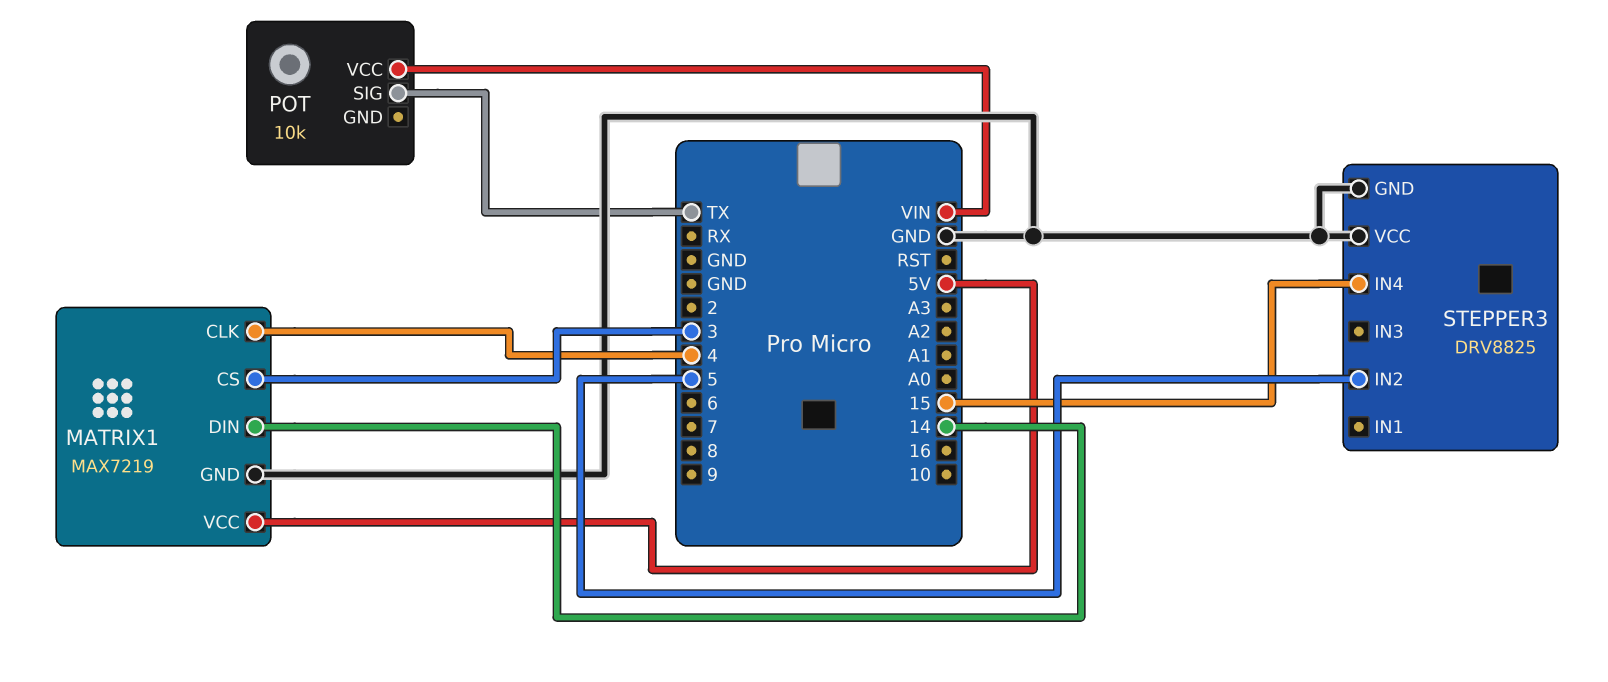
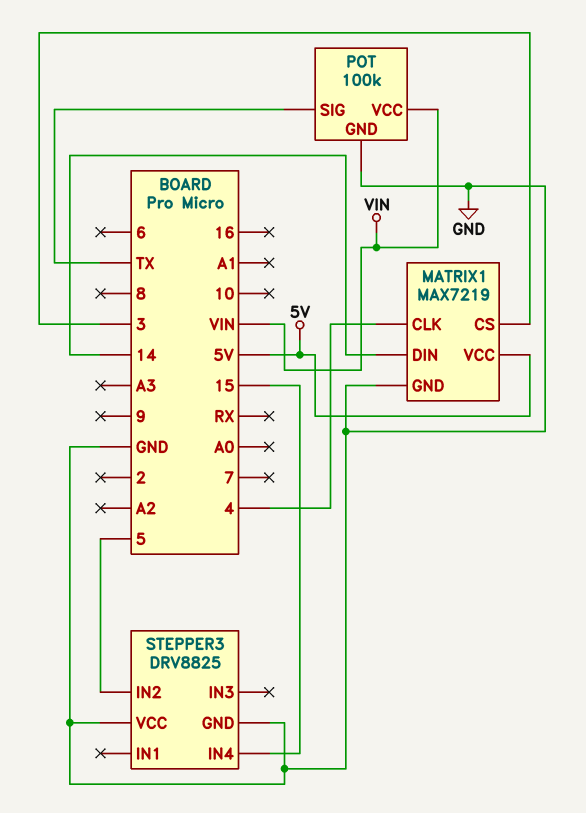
POT: 10k -> 100k
POT pin GND: none -> GND

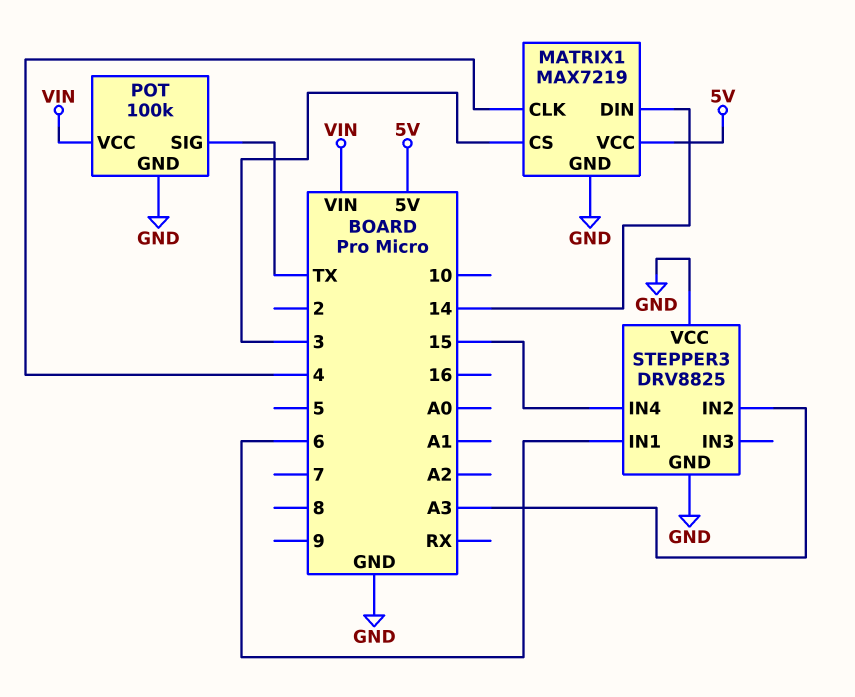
STEPPER3 pin IN1: none -> 6
STEPPER3 pin IN2: 5 -> A3

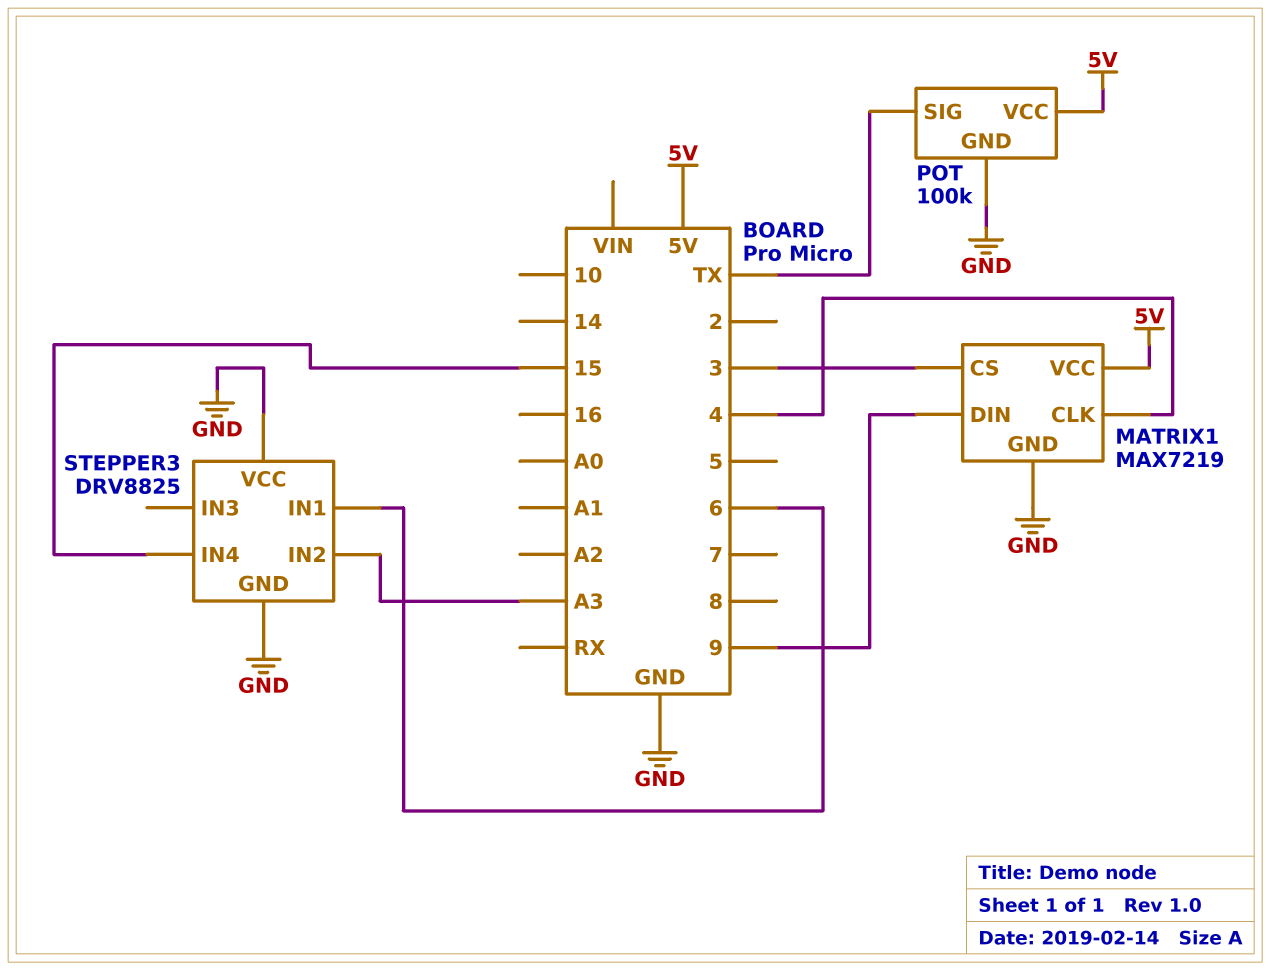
MATRIX1 pin DIN: 14 -> 9
POT pin VCC: VIN -> 5V

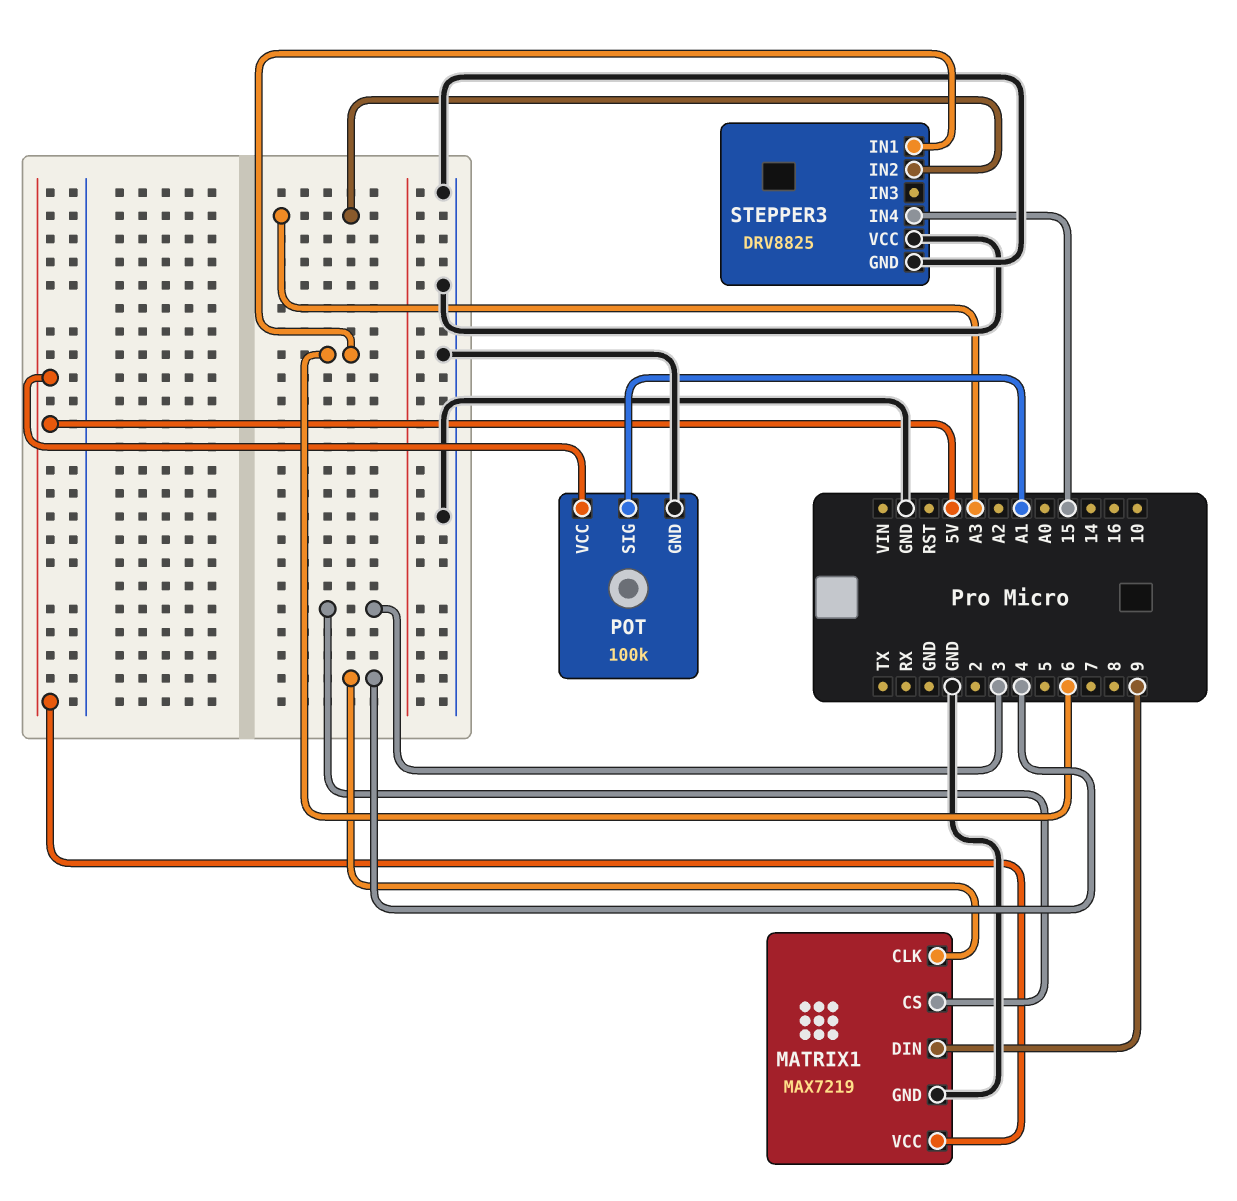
POT pin SIG: TX -> A1

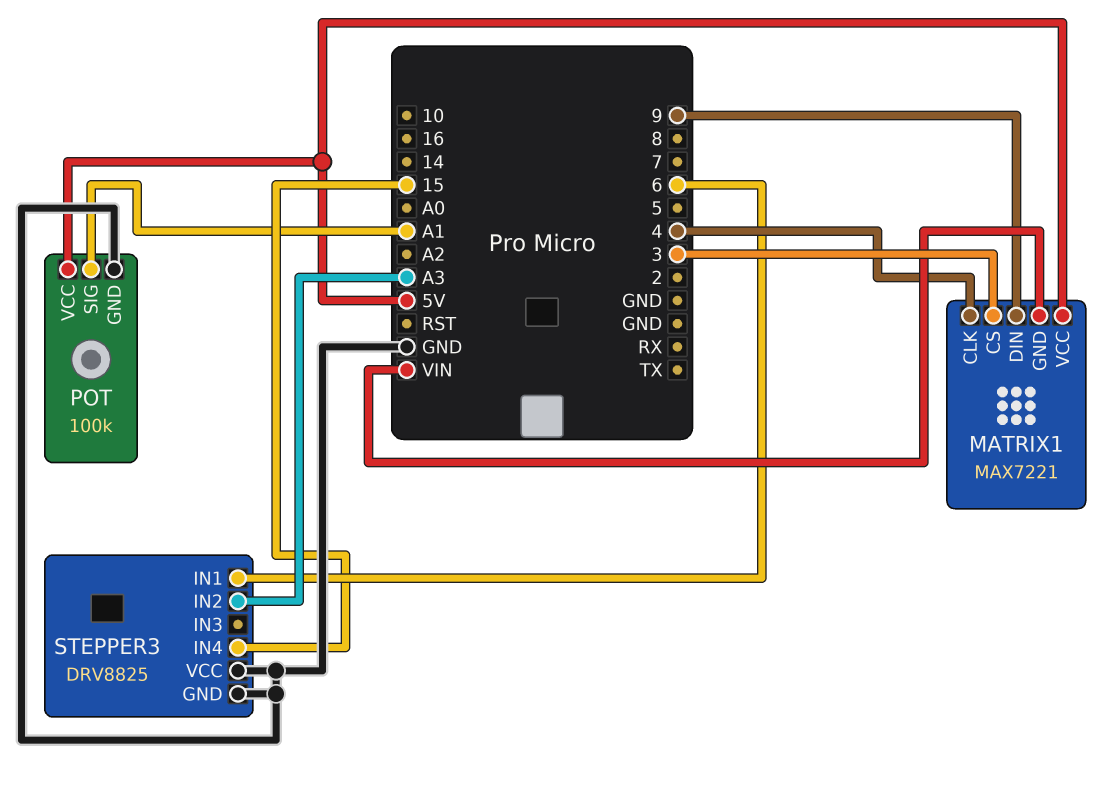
MATRIX1: MAX7219 -> MAX7221
MATRIX1 pin GND: GND -> VIN

